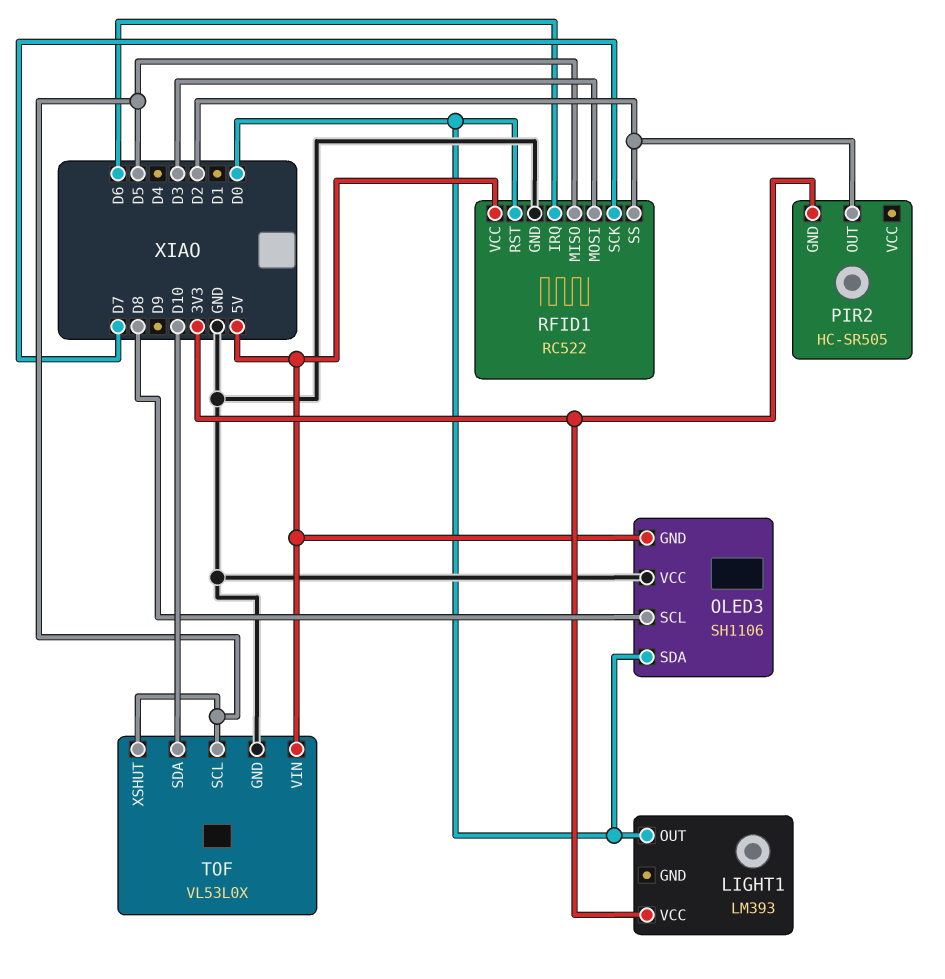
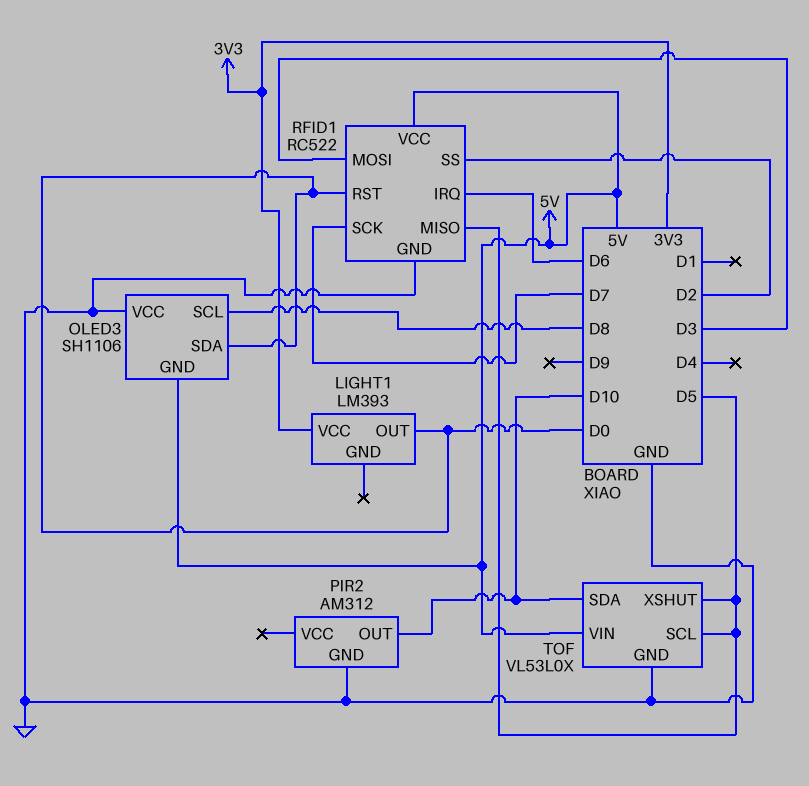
PIR2: HC-SR505 -> AM312
PIR2 pin GND: 3V3 -> GND
PIR2 pin OUT: D2 -> D10

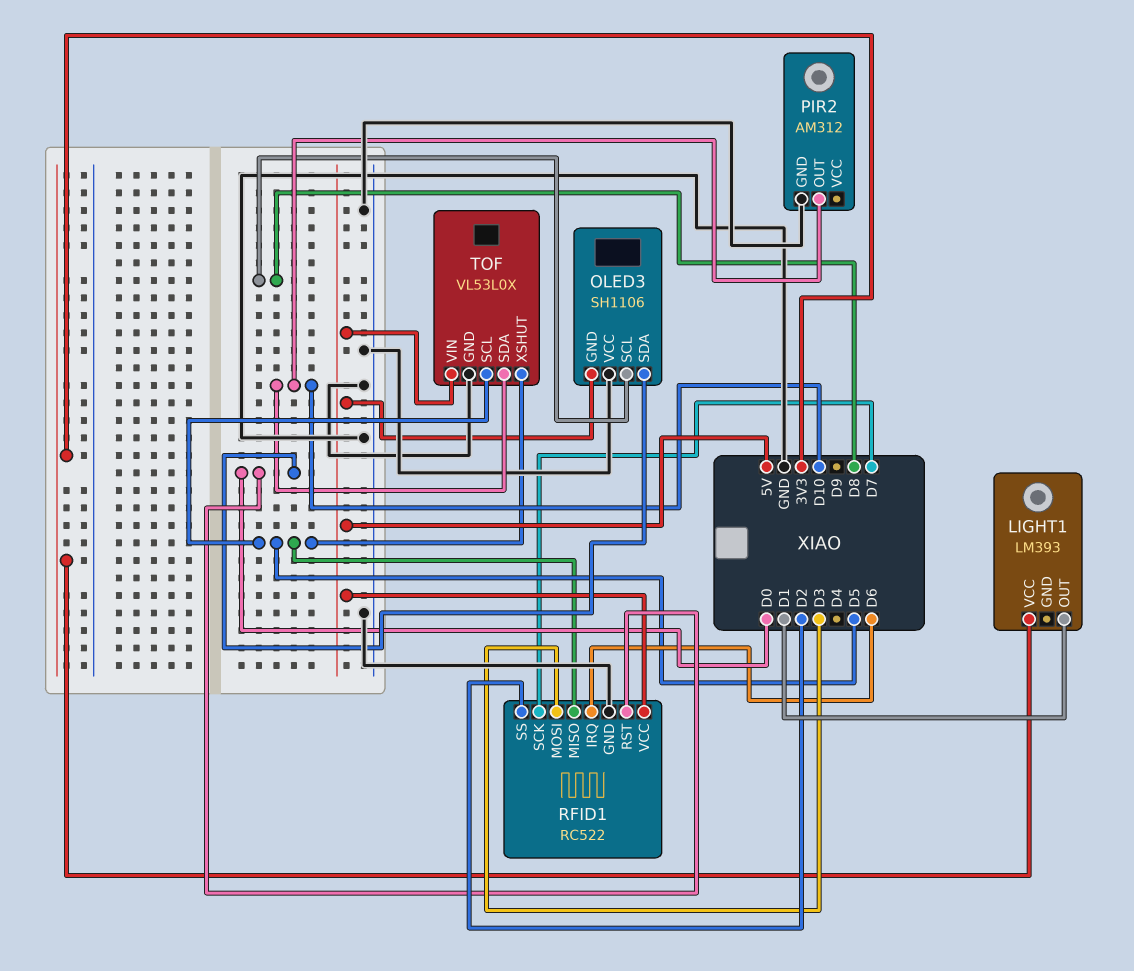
LIGHT1 pin OUT: D0 -> D1

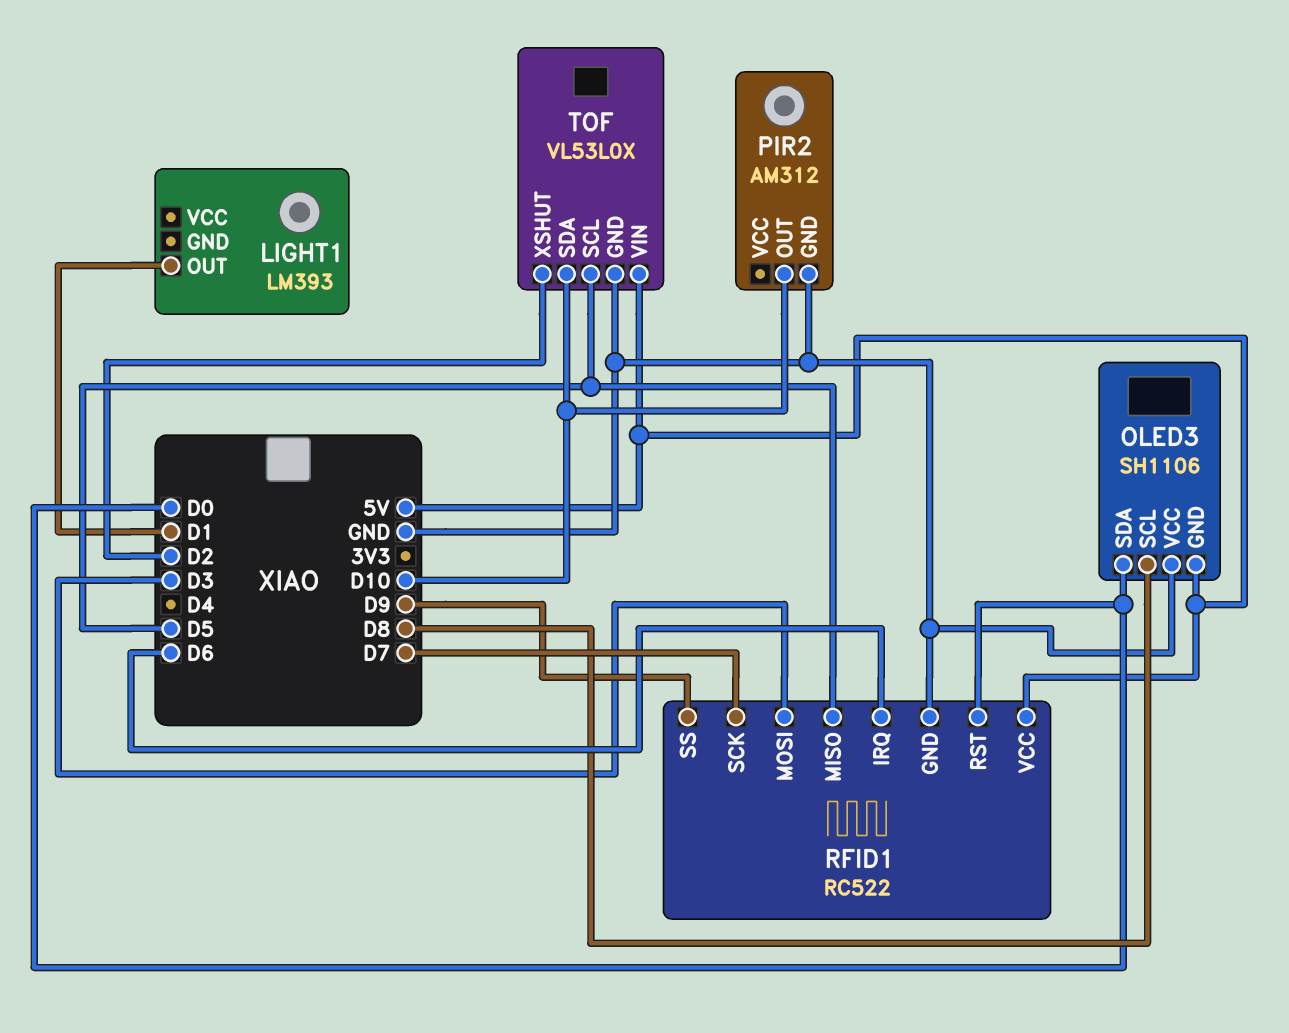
LIGHT1 pin VCC: 3V3 -> none
RFID1 pin SS: D2 -> D9
TOF pin XSHUT: D5 -> D2

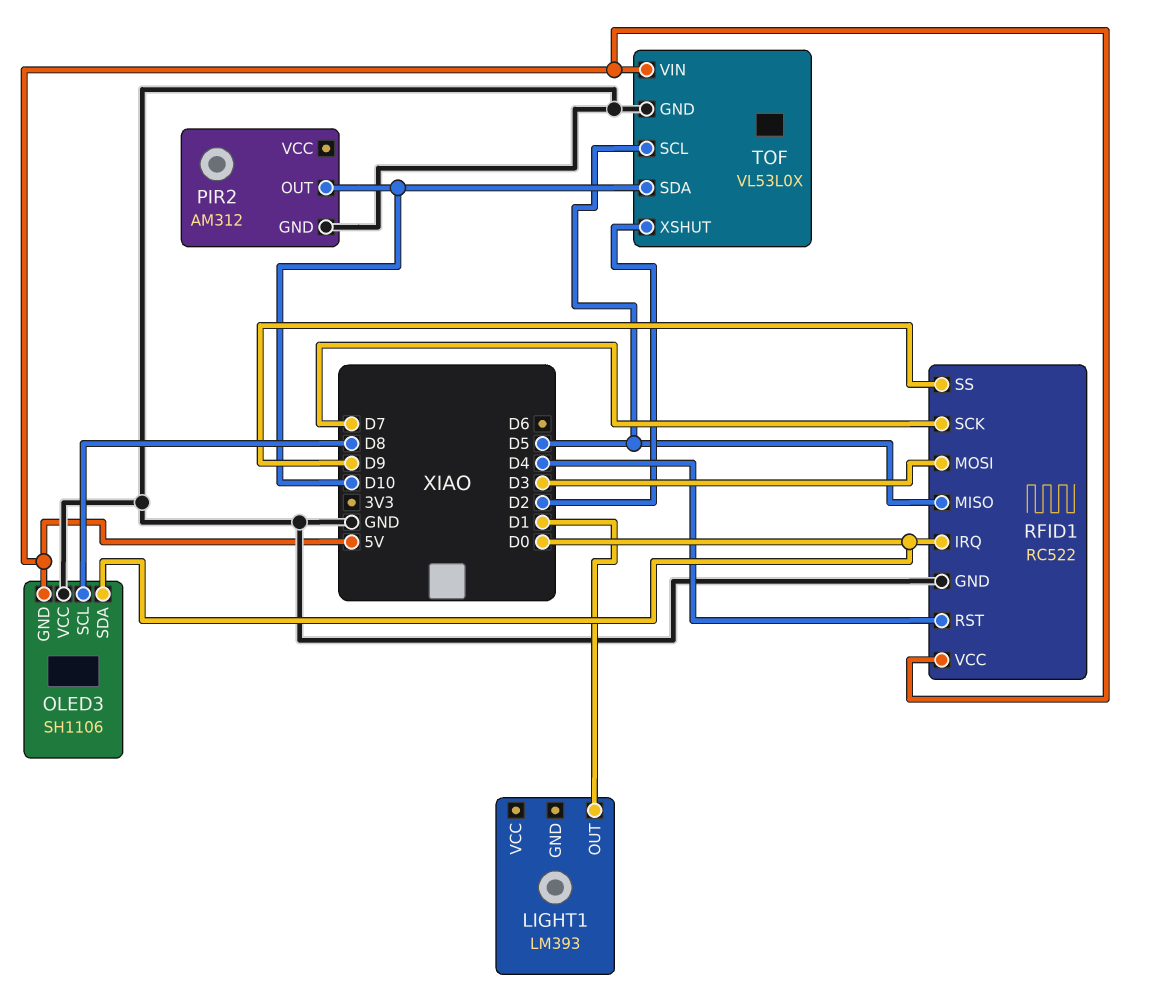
RFID1 pin IRQ: D6 -> D0
RFID1 pin RST: D0 -> D4

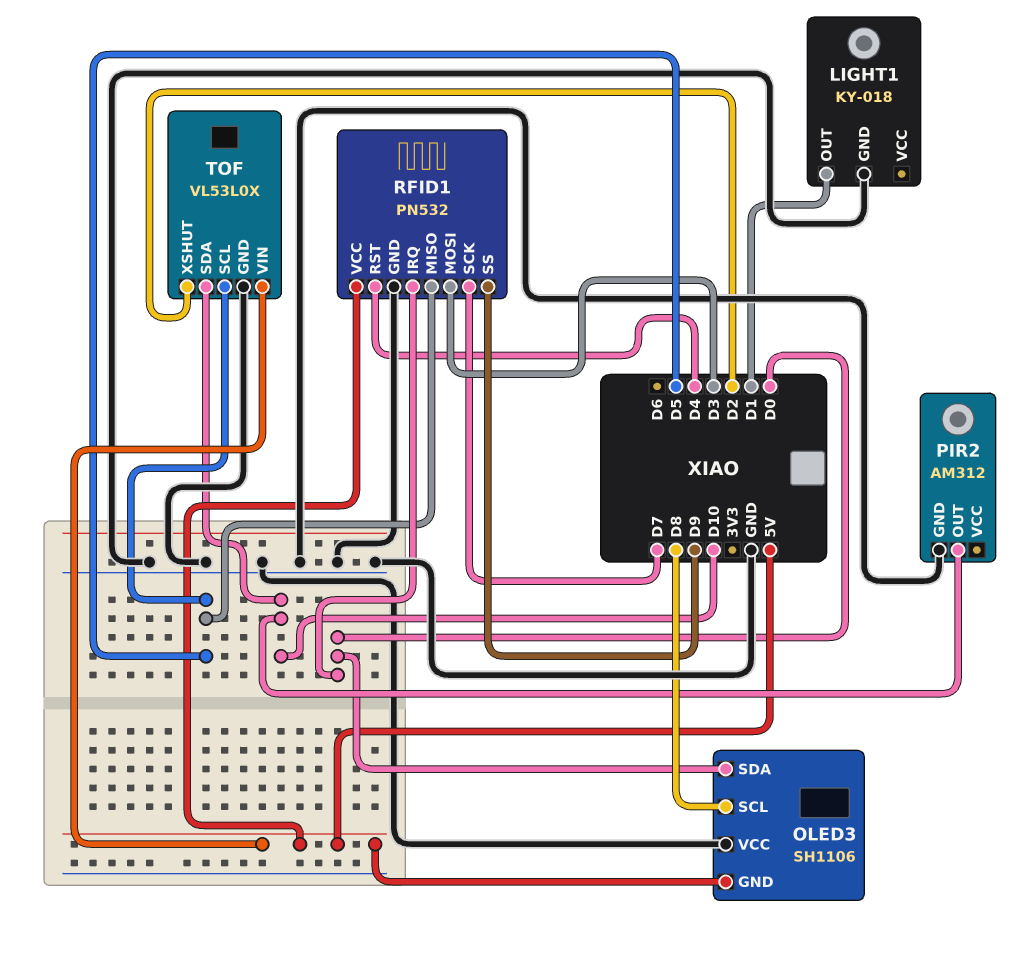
LIGHT1: LM393 -> KY-018
LIGHT1 pin GND: none -> GND
RFID1: RC522 -> PN532

